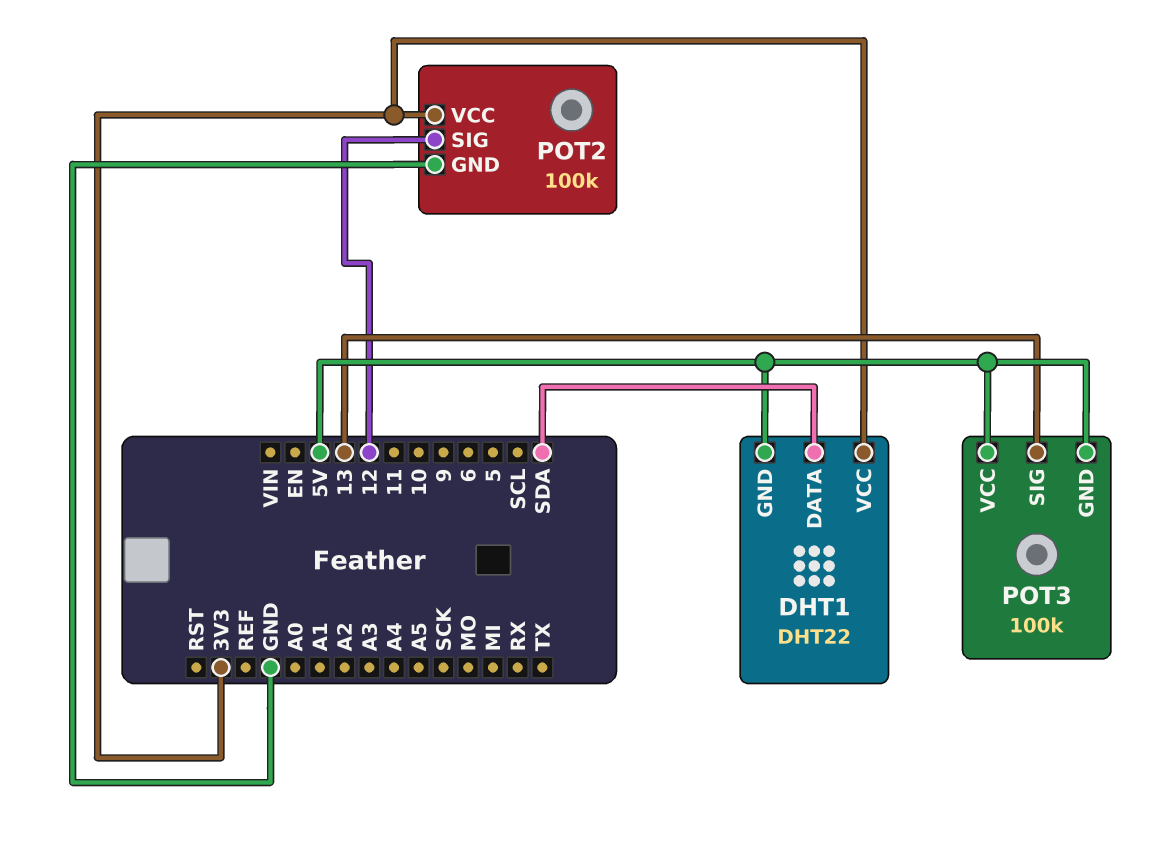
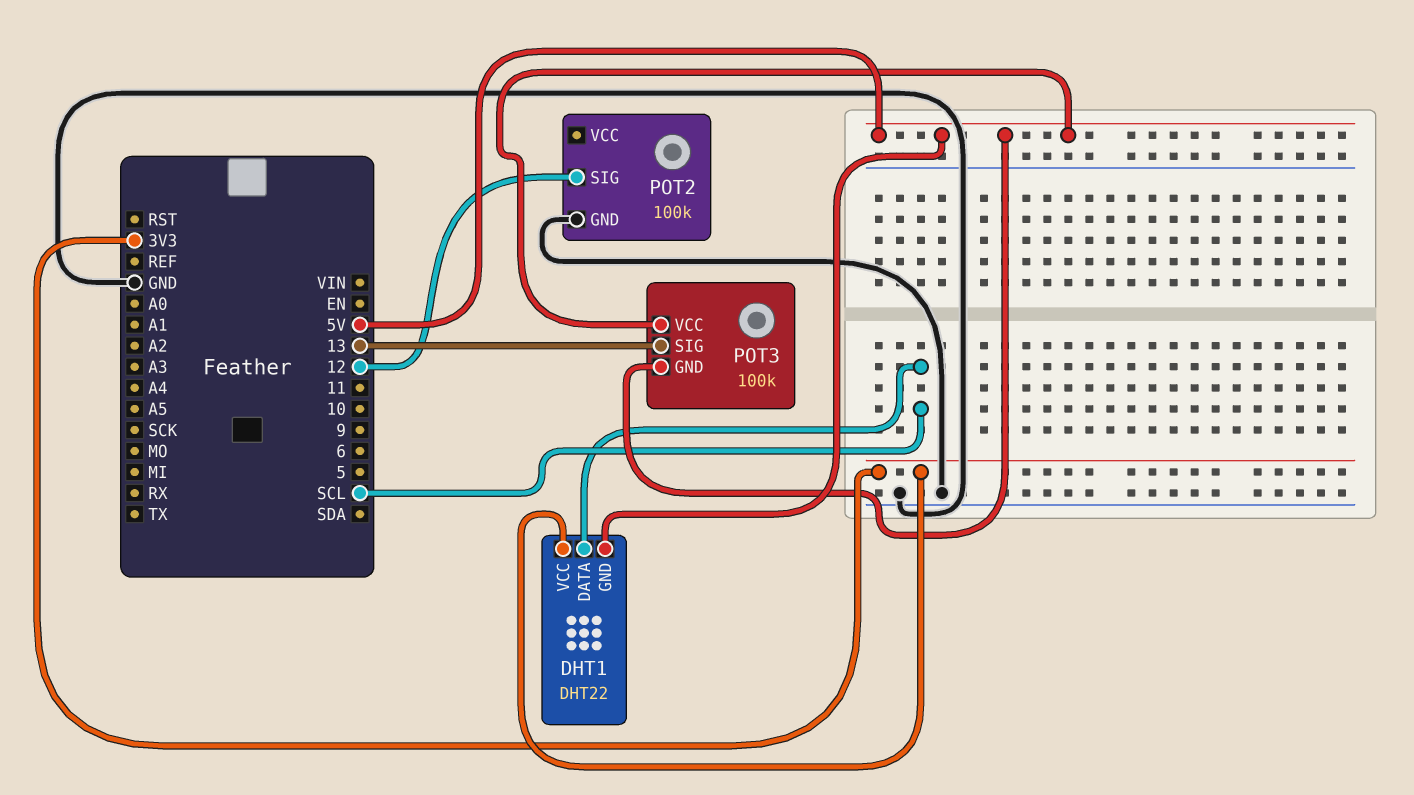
DHT1 pin DATA: SDA -> SCL
POT2 pin VCC: 3V3 -> none

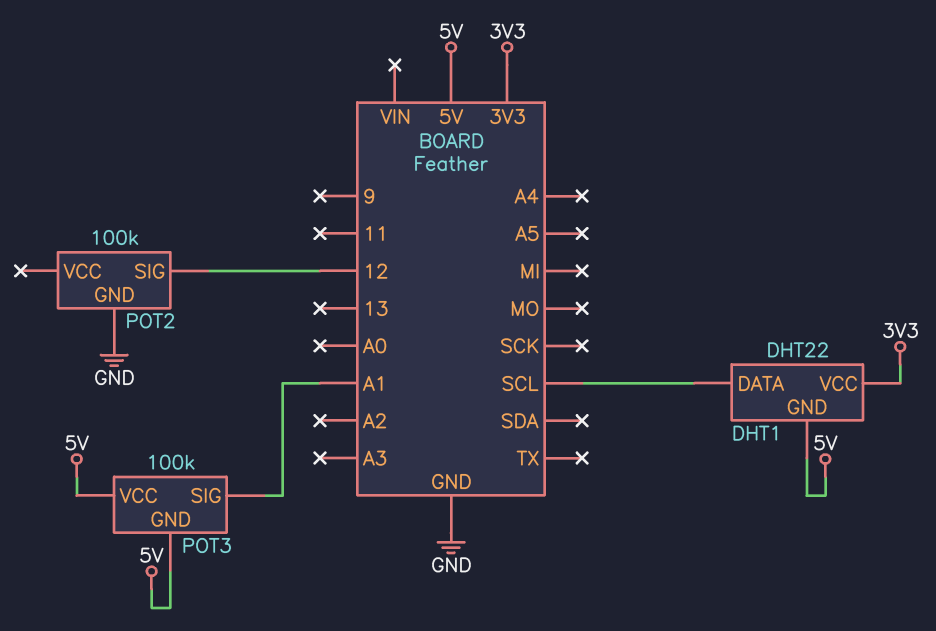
POT3 pin SIG: 13 -> A1

